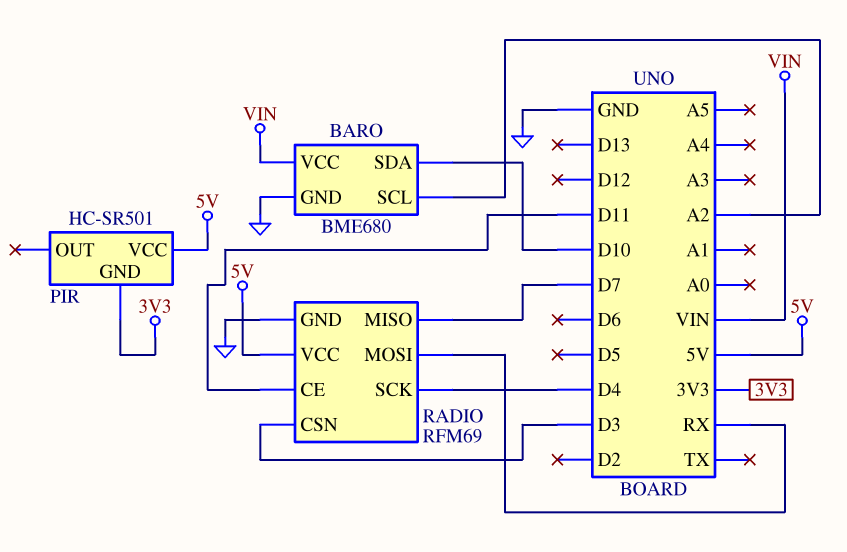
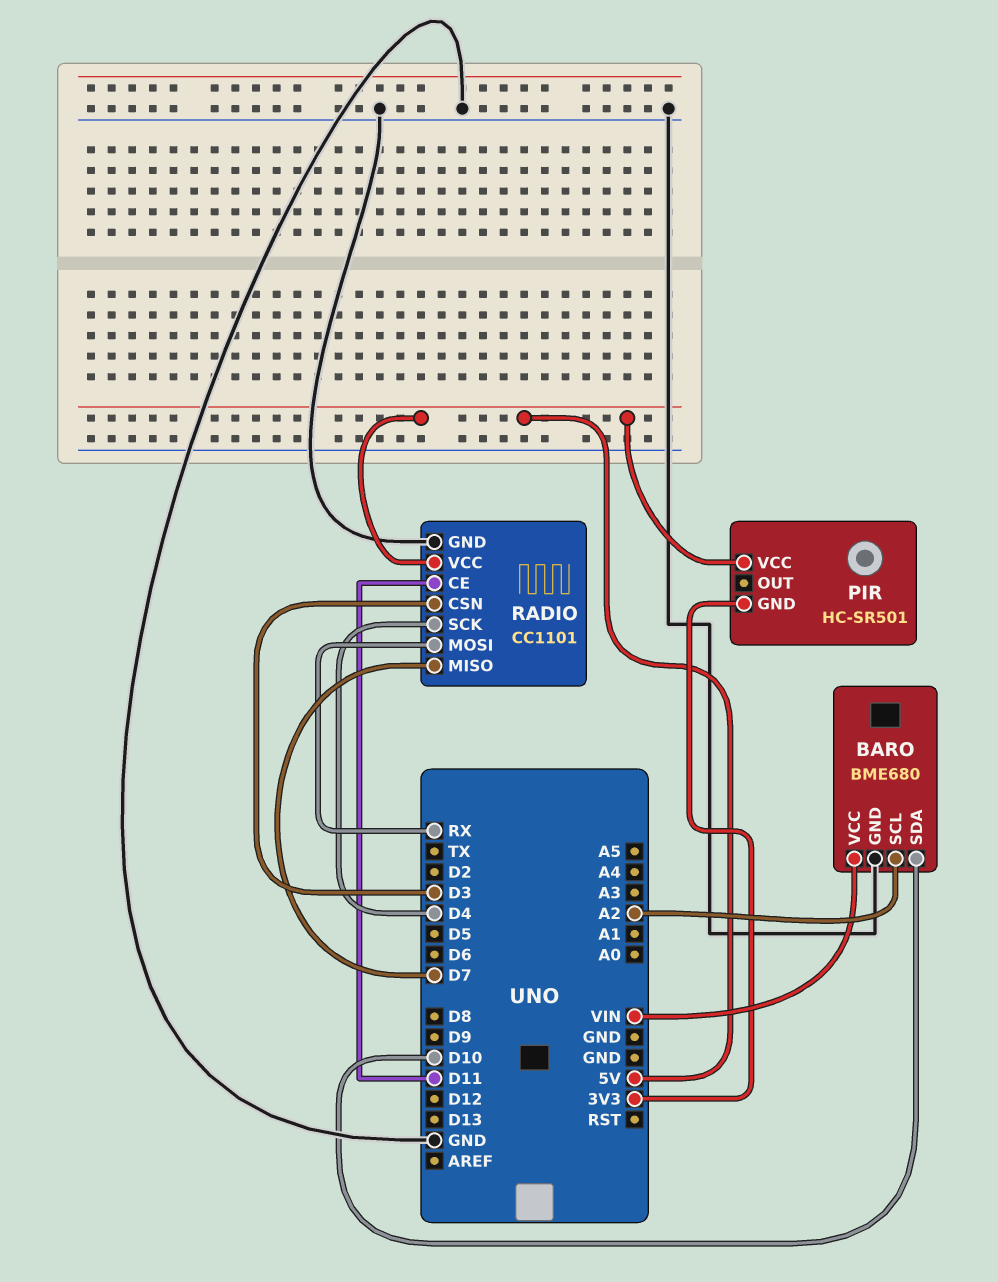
RADIO: RFM69 -> CC1101

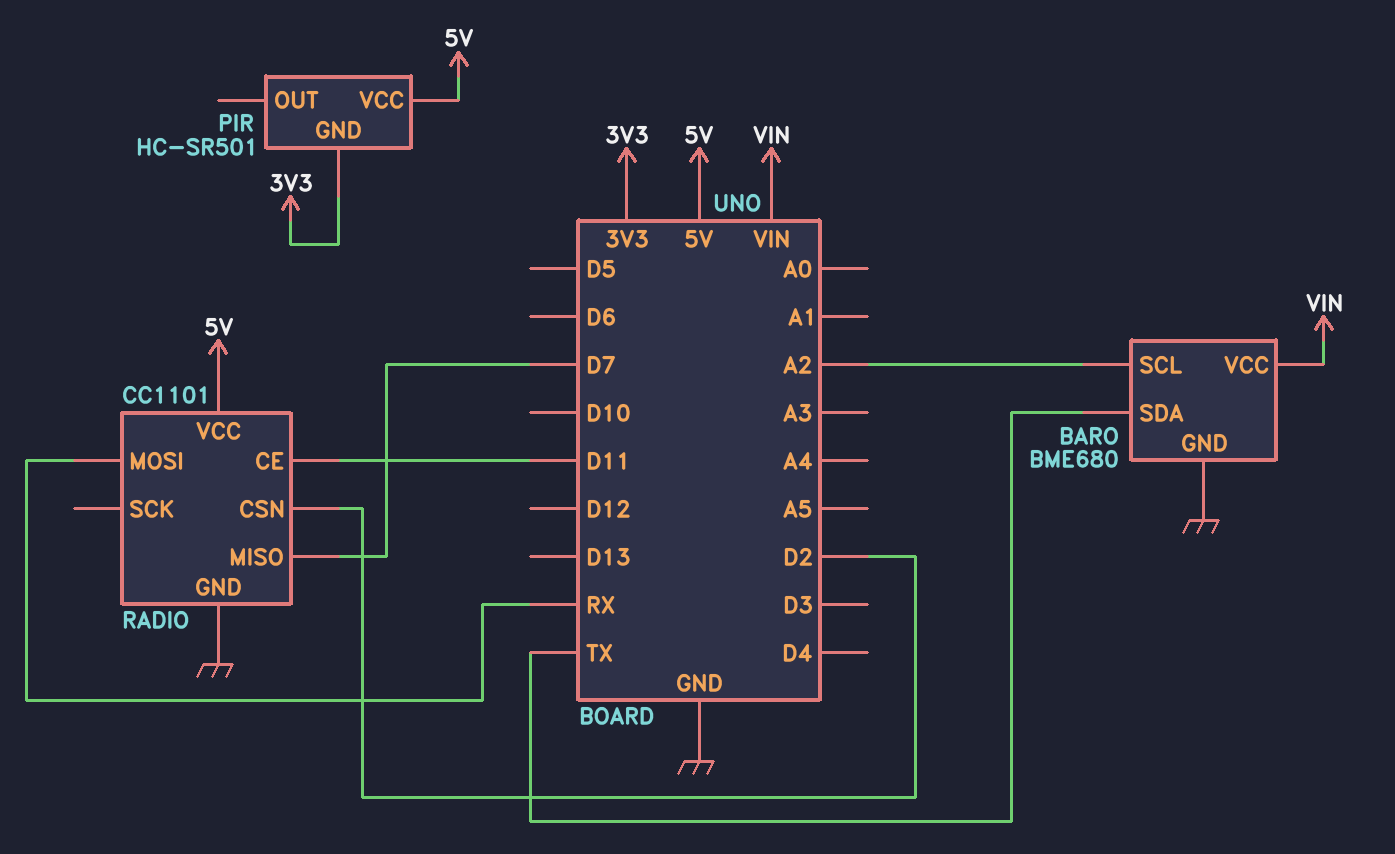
BARO pin SDA: D10 -> TX
RADIO pin CSN: D3 -> D2
RADIO pin SCK: D4 -> none

